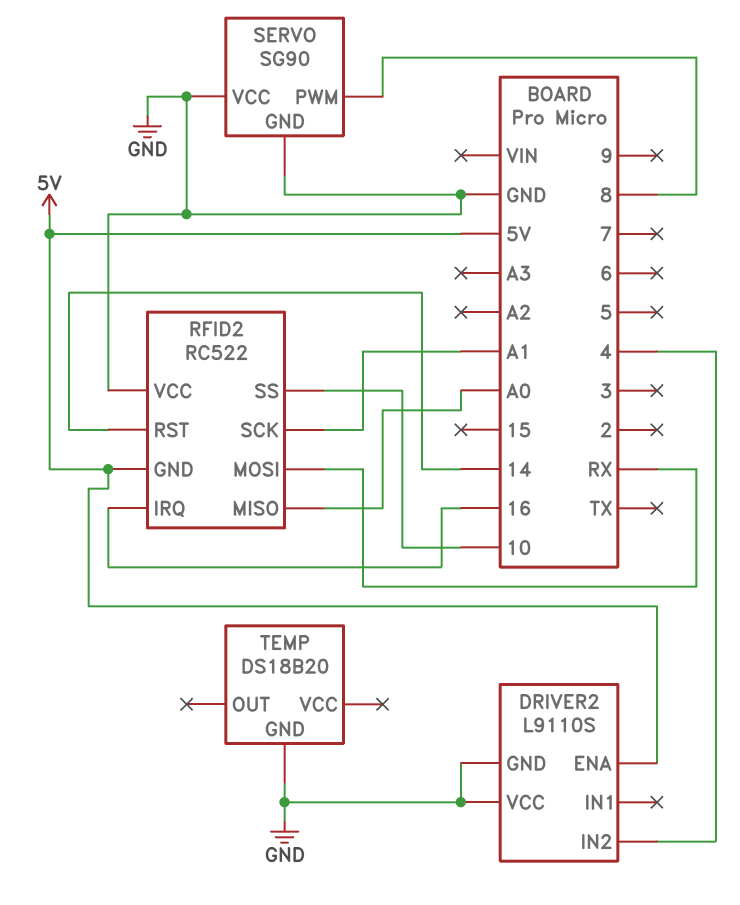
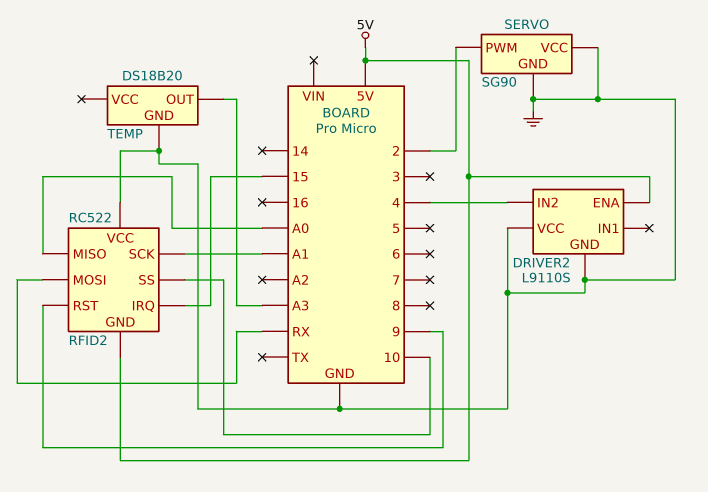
RFID2 pin IRQ: 16 -> 15
RFID2 pin RST: 14 -> 9
SERVO pin PWM: 8 -> 2
TEMP pin OUT: none -> A3

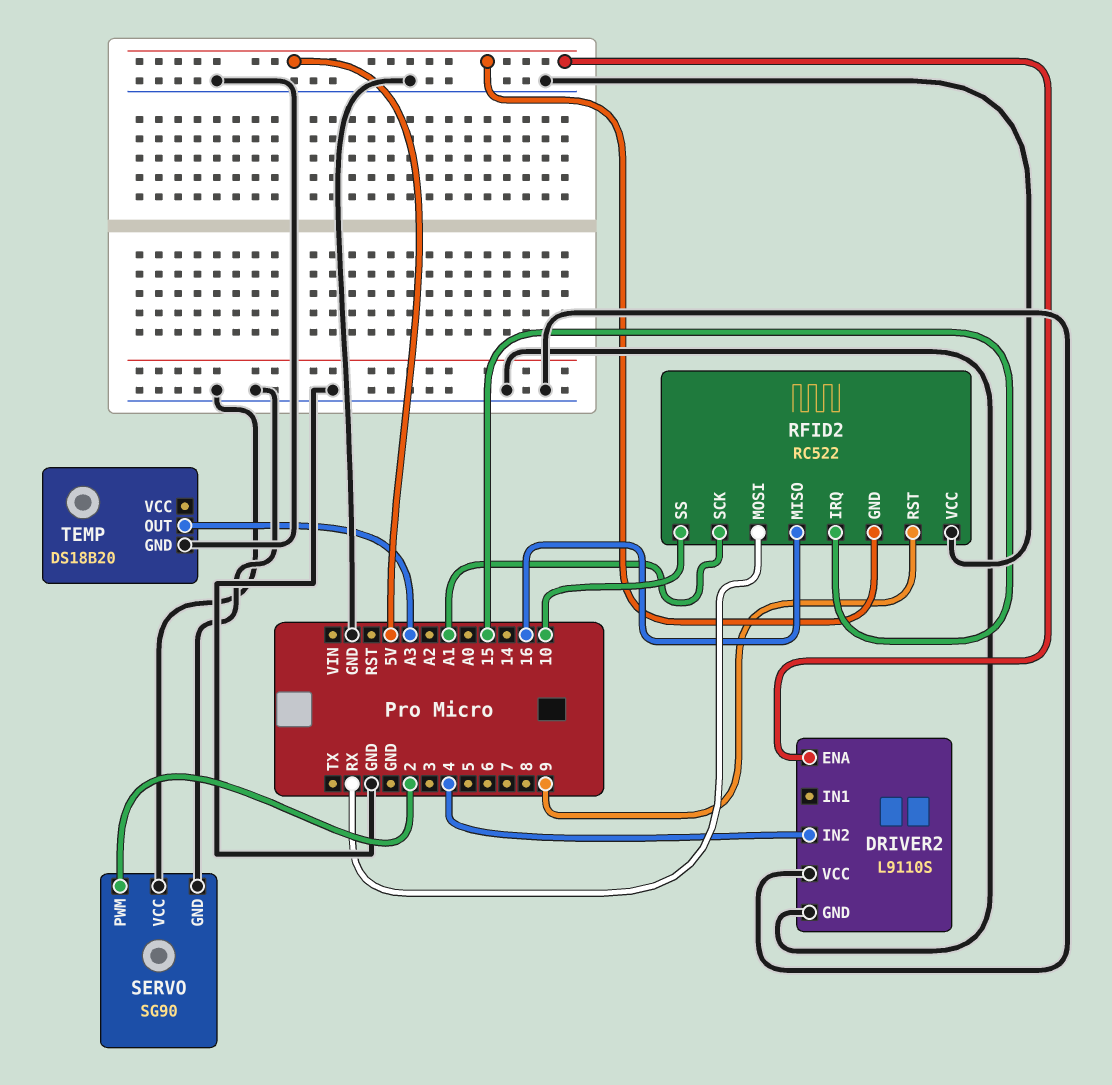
RFID2 pin MISO: A0 -> 16

